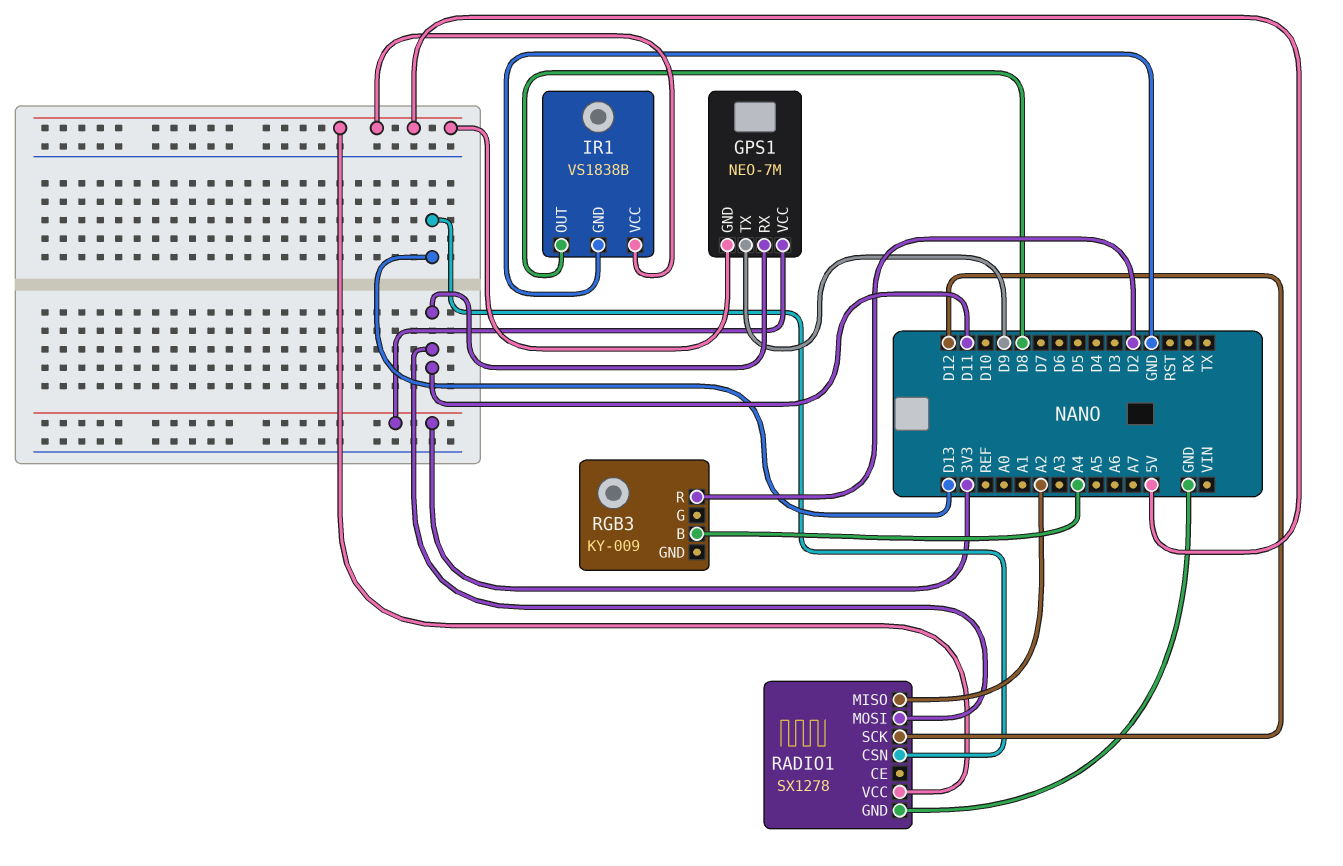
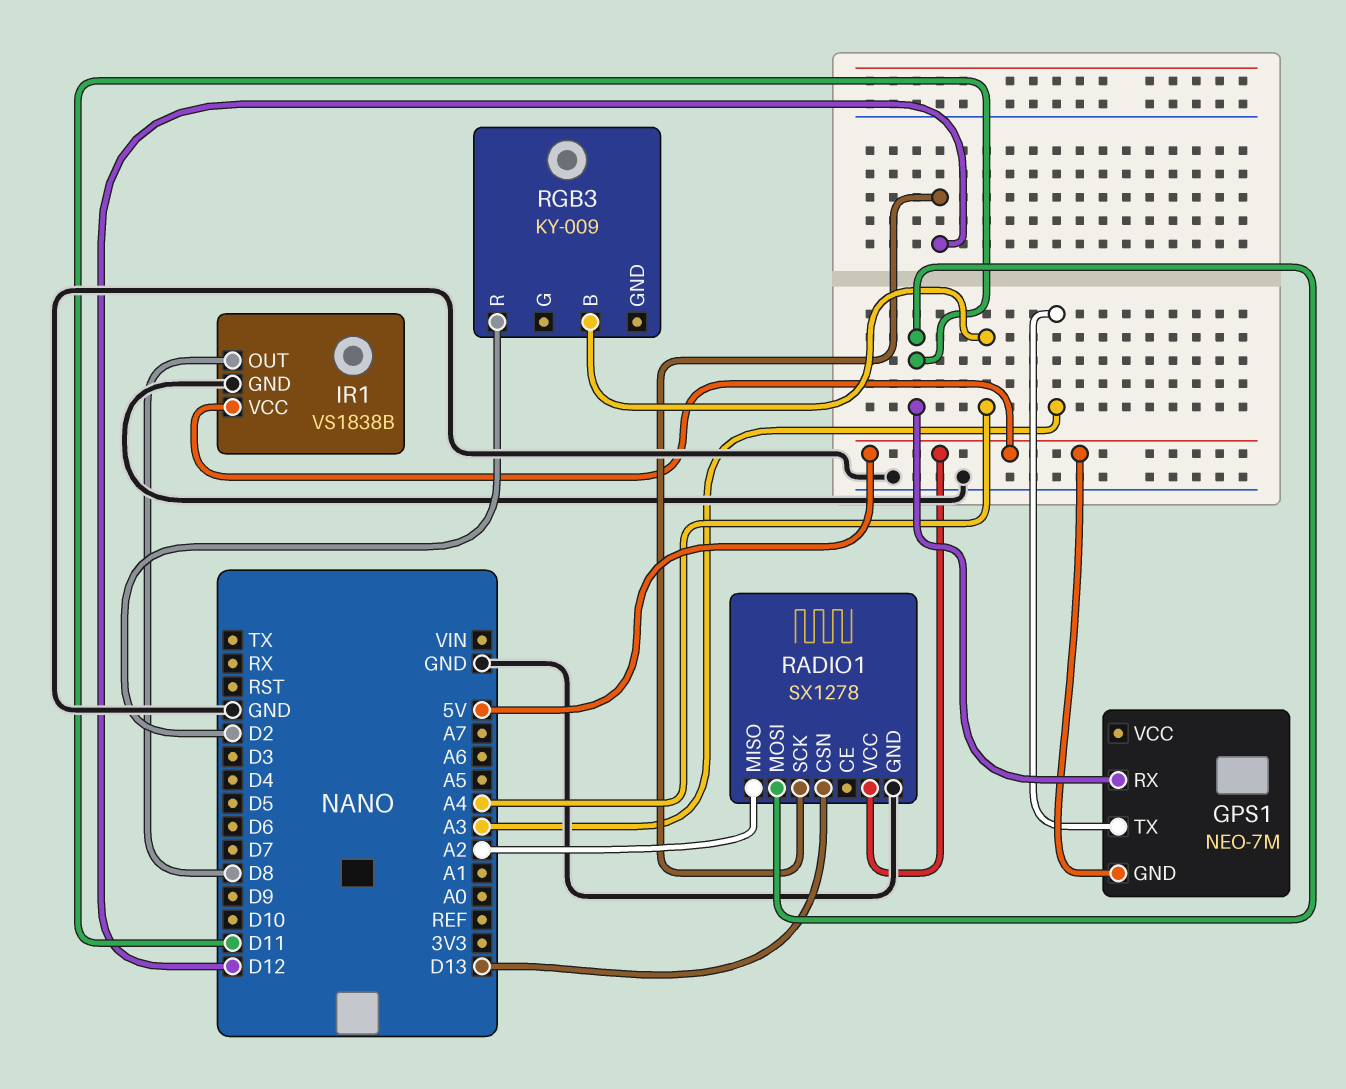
GPS1 pin TX: D9 -> A3
GPS1 pin VCC: 3V3 -> none

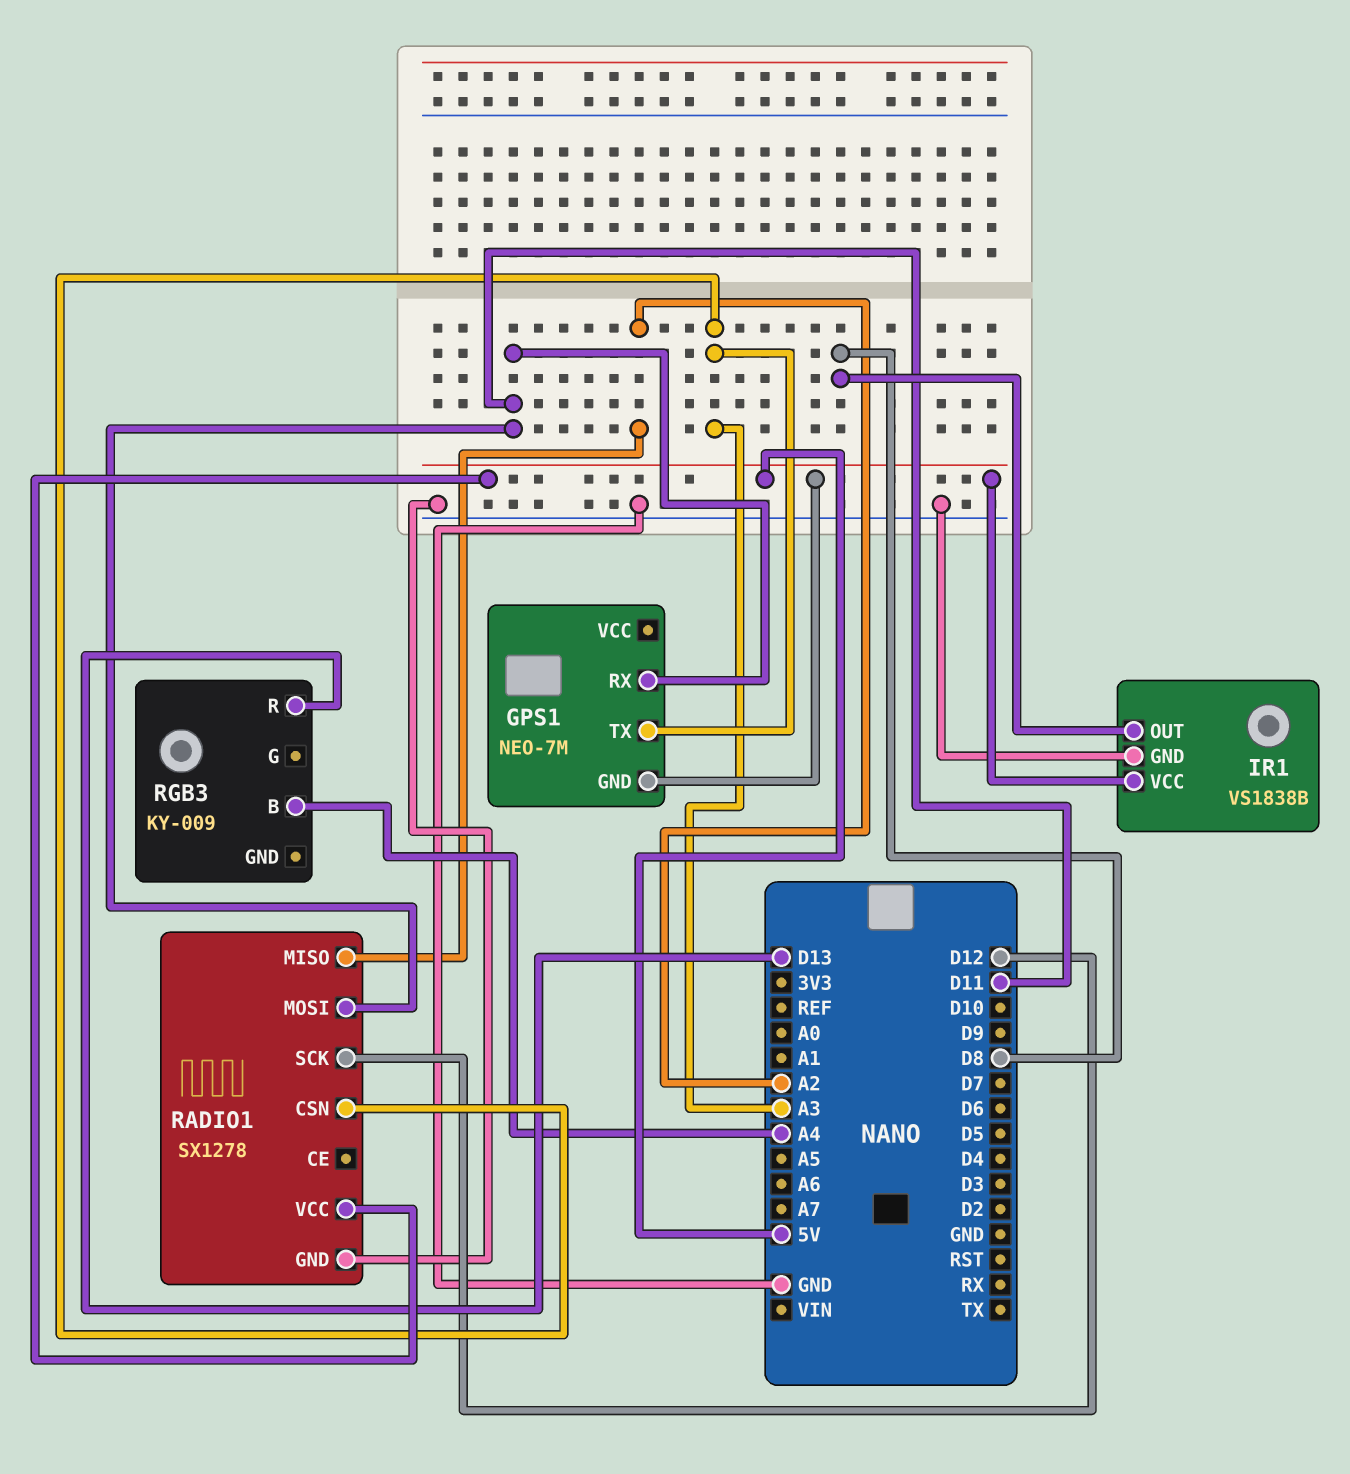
RADIO1 pin CSN: D13 -> A3
RGB3 pin R: D2 -> D13

